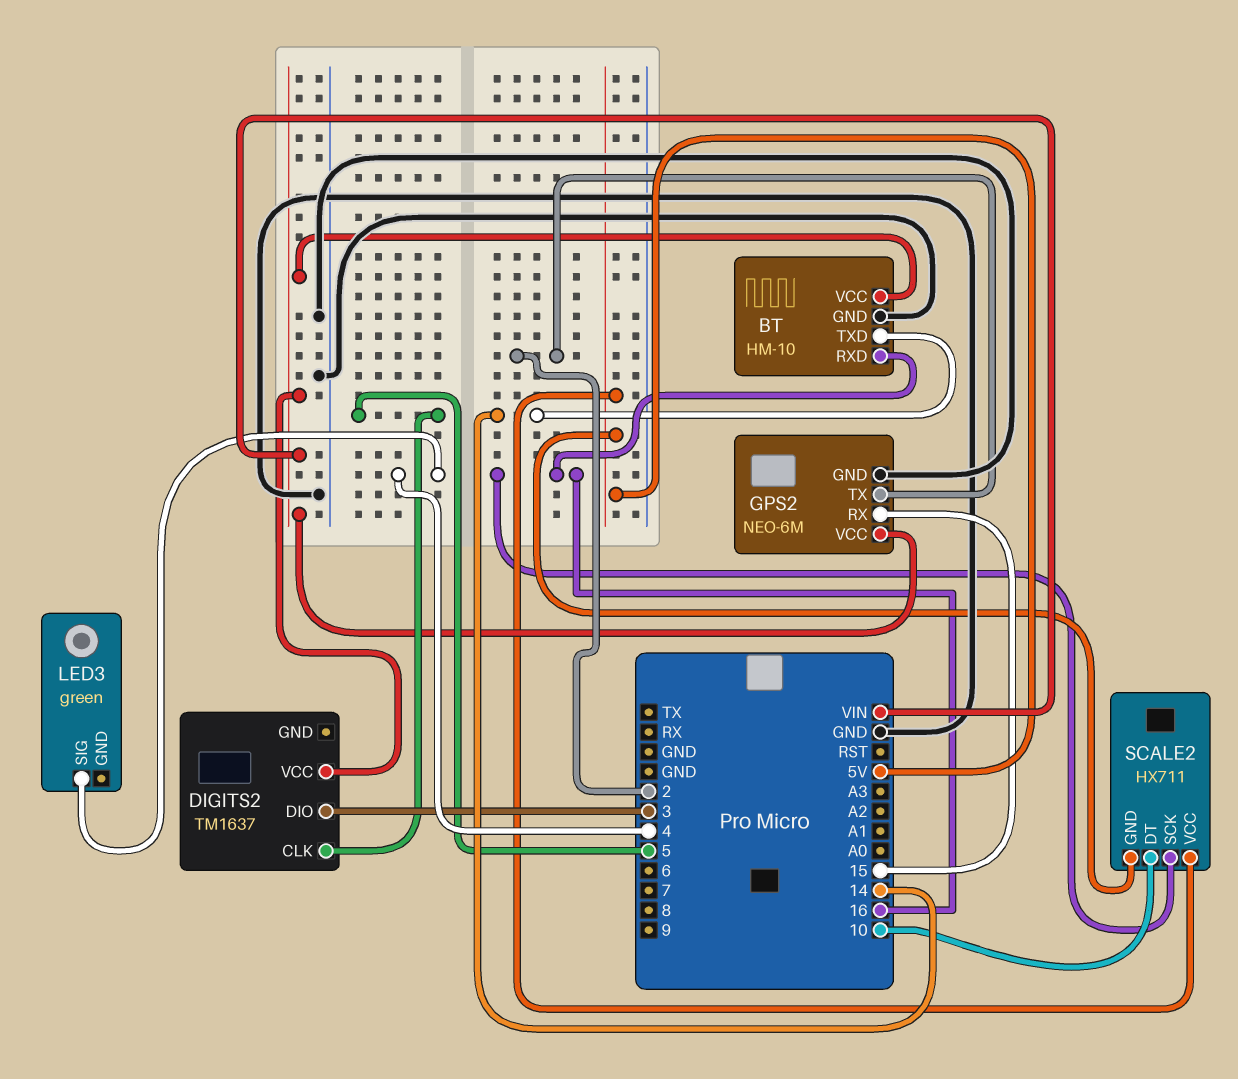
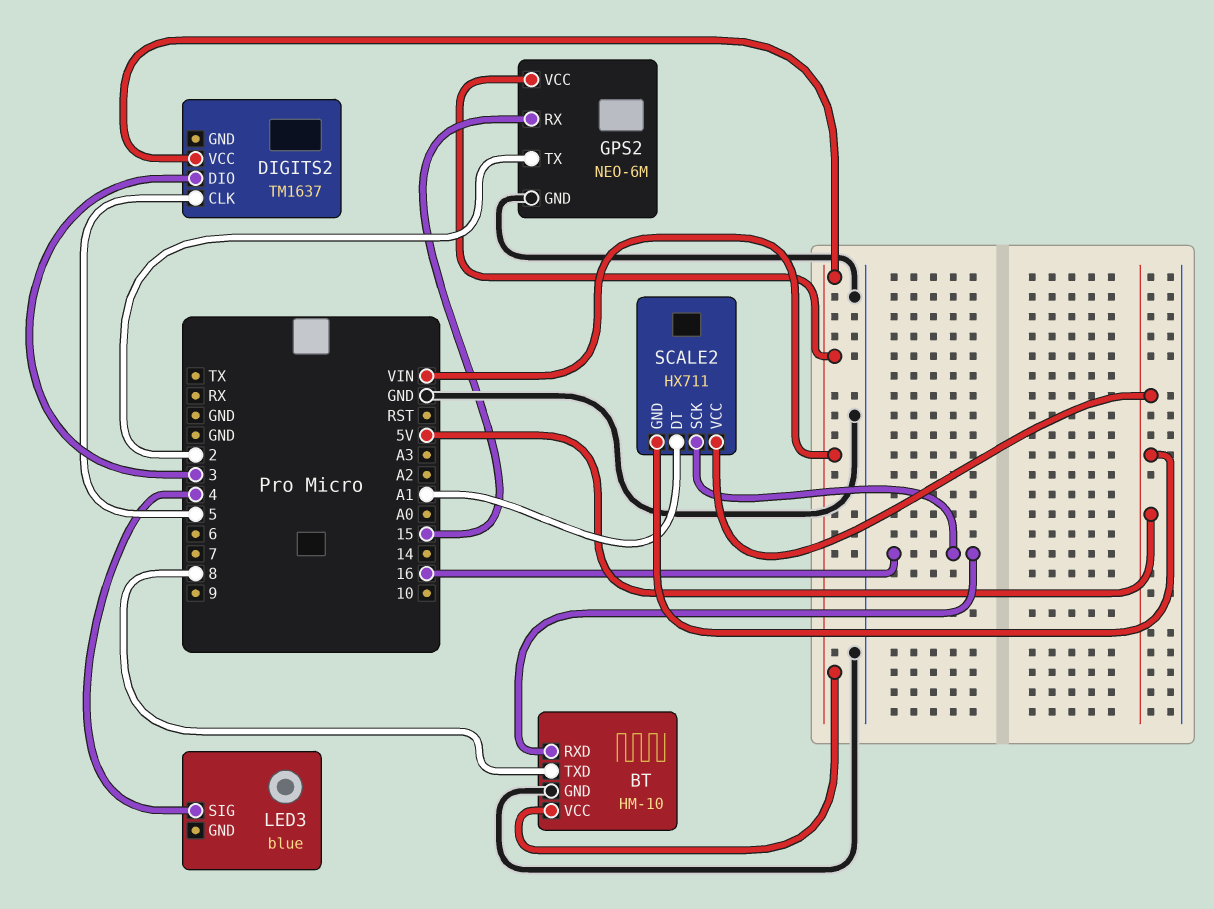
BT pin TXD: 14 -> 8
LED3: green -> blue
SCALE2 pin DT: 10 -> A1

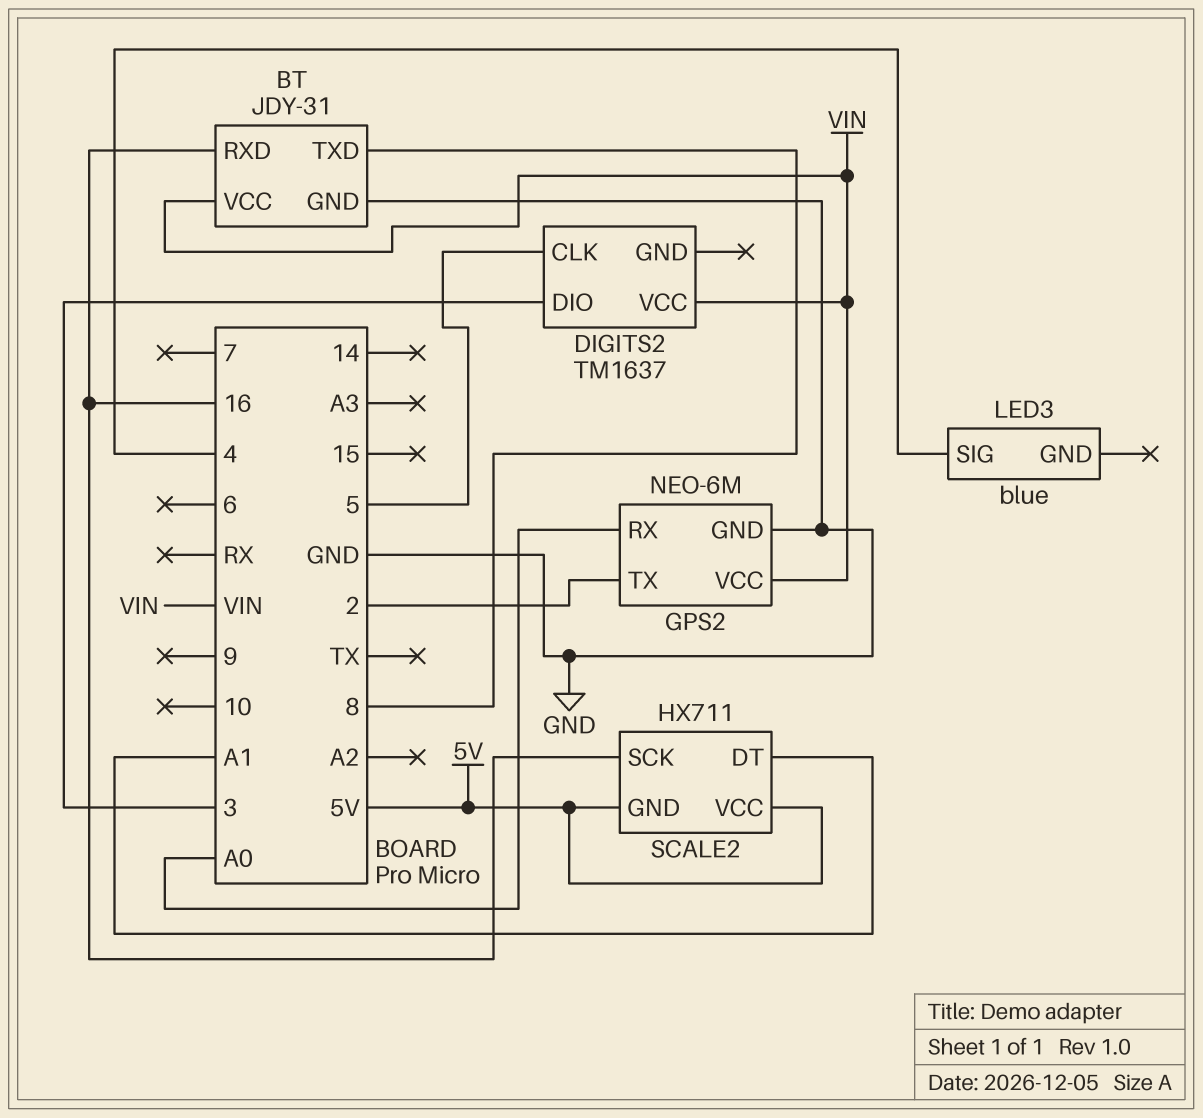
BT: HM-10 -> JDY-31
GPS2 pin RX: 15 -> A0

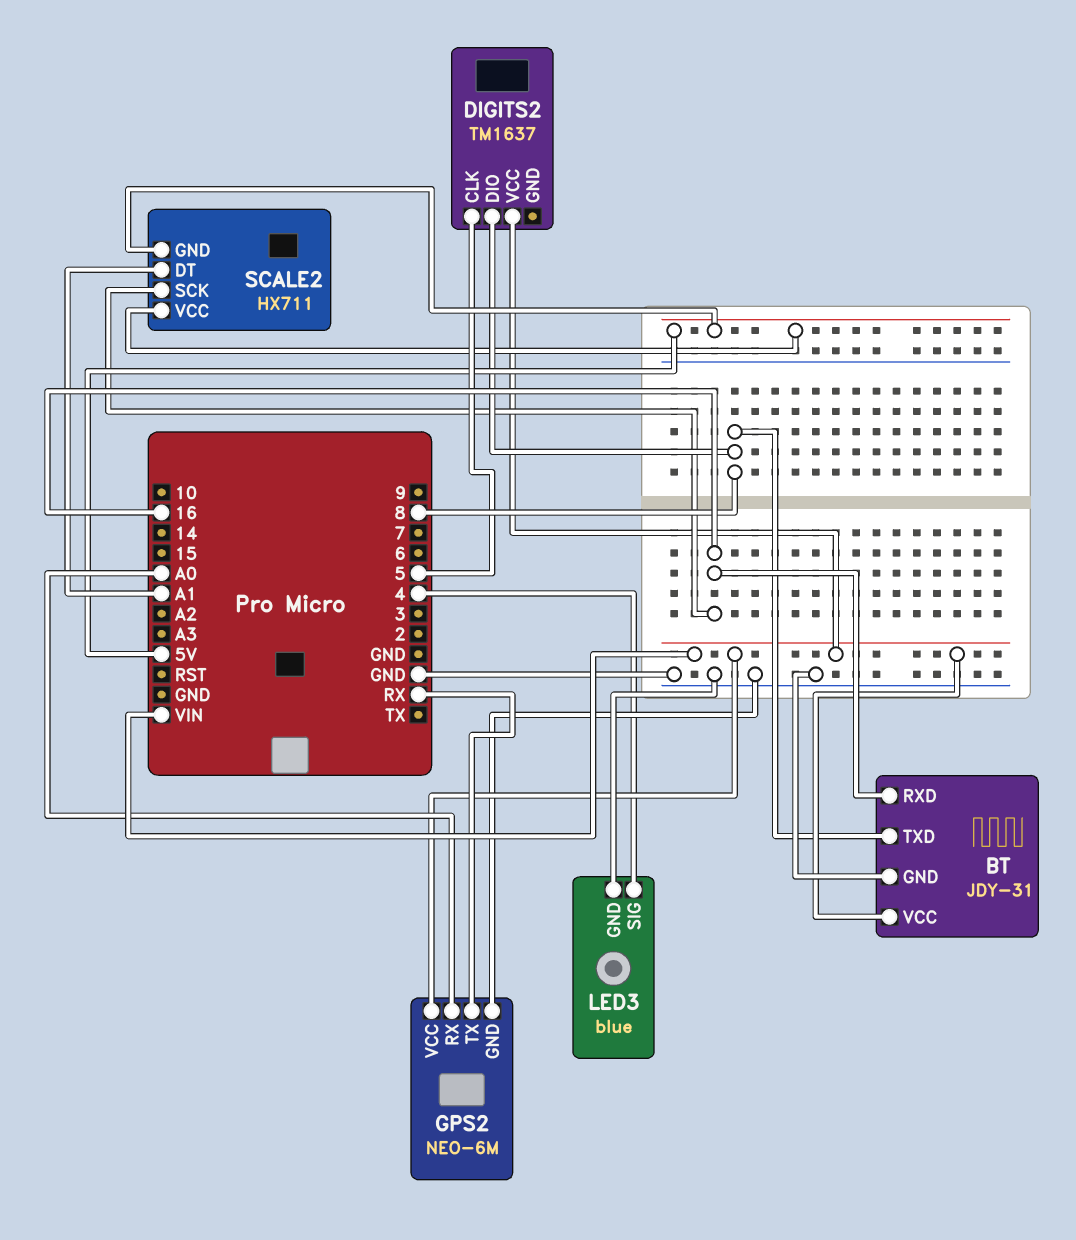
DIGITS2 pin DIO: 3 -> 8
GPS2 pin TX: 2 -> RX
LED3 pin GND: none -> GND

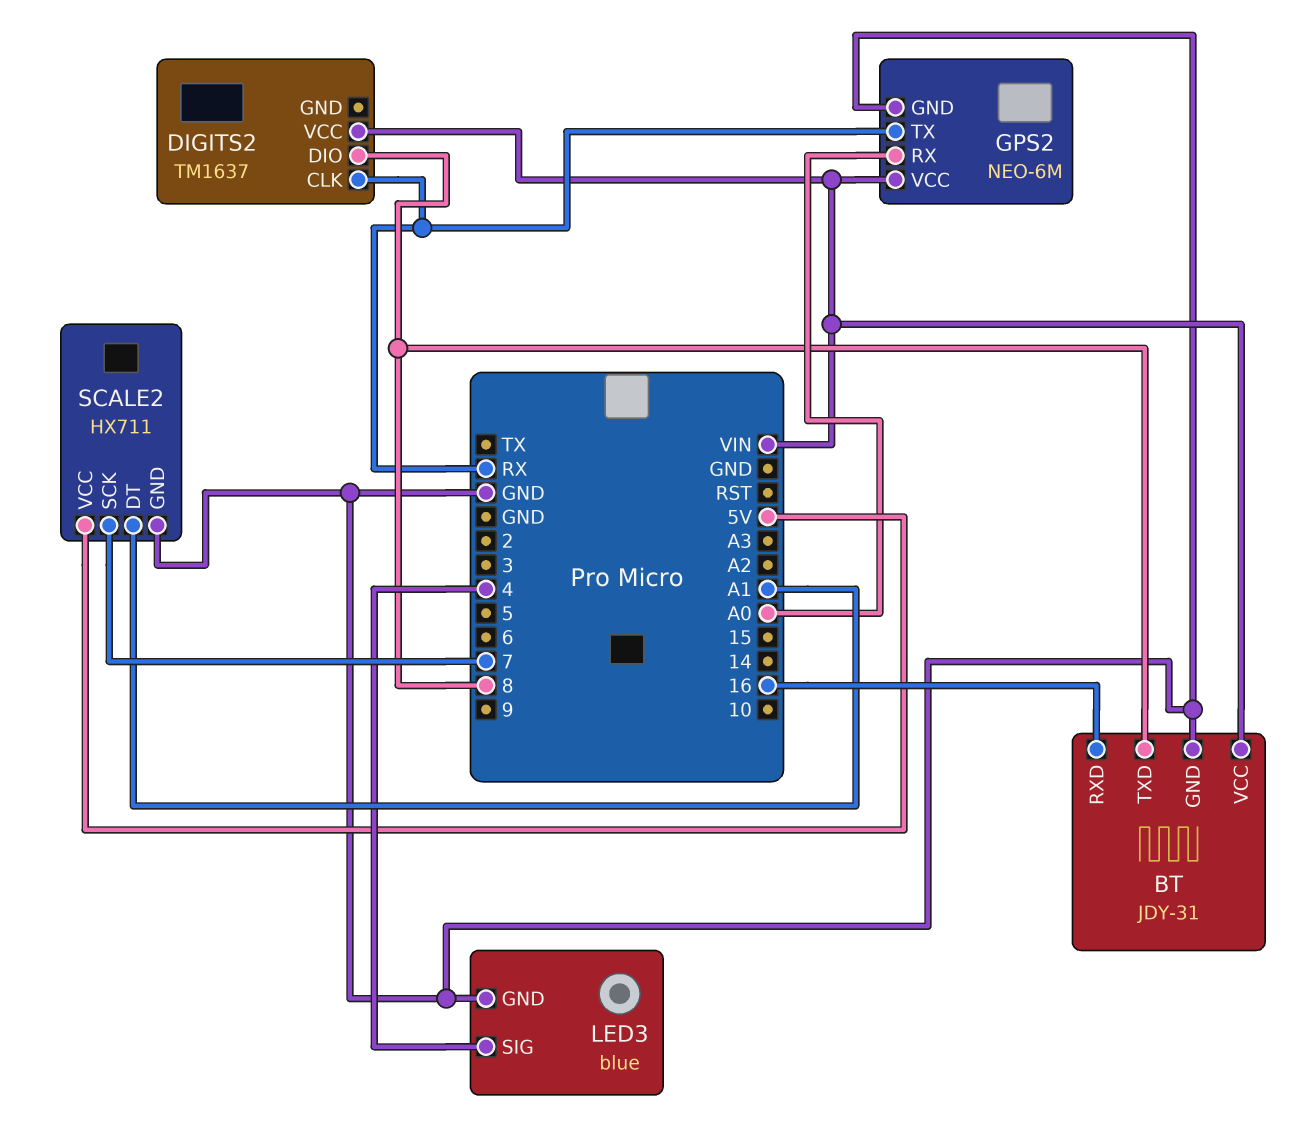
DIGITS2 pin CLK: 5 -> RX
SCALE2 pin GND: 5V -> GND
SCALE2 pin SCK: 16 -> 7

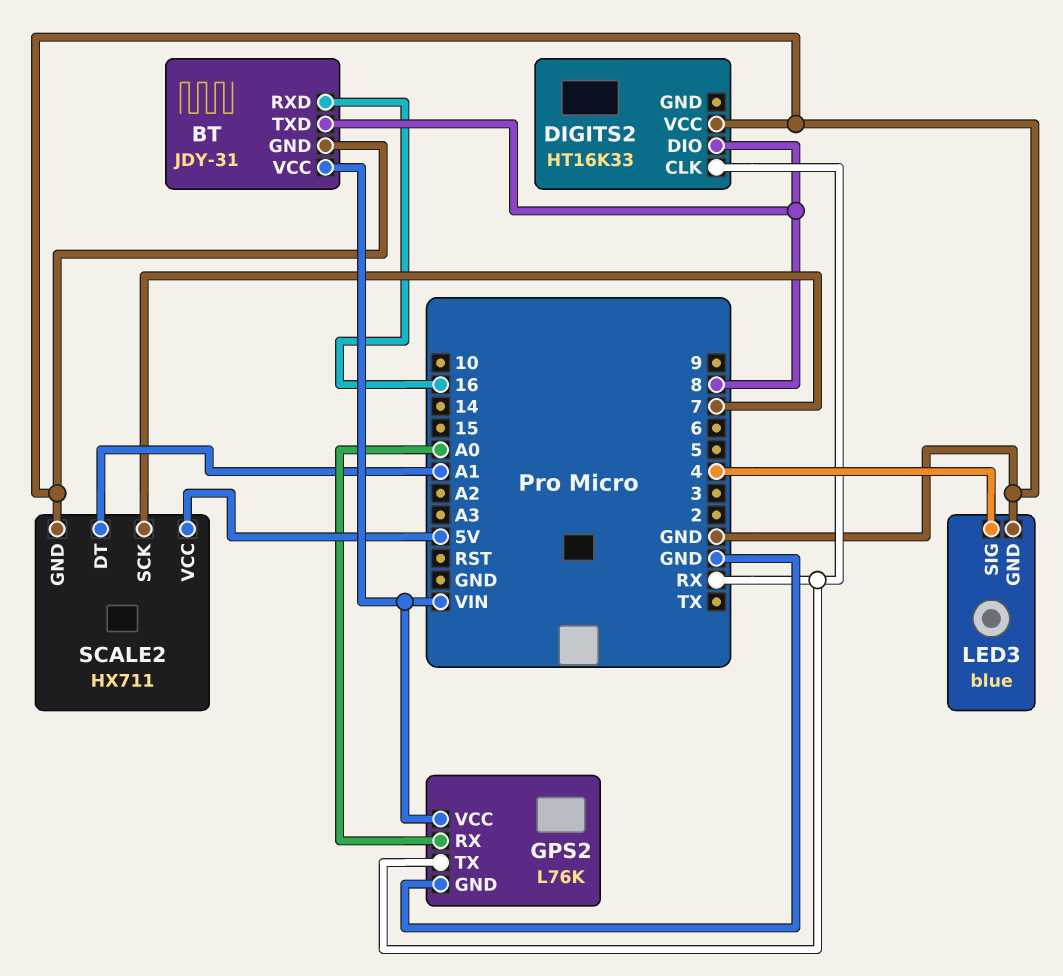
DIGITS2: TM1637 -> HT16K33
DIGITS2 pin VCC: VIN -> GND
GPS2: NEO-6M -> L76K

